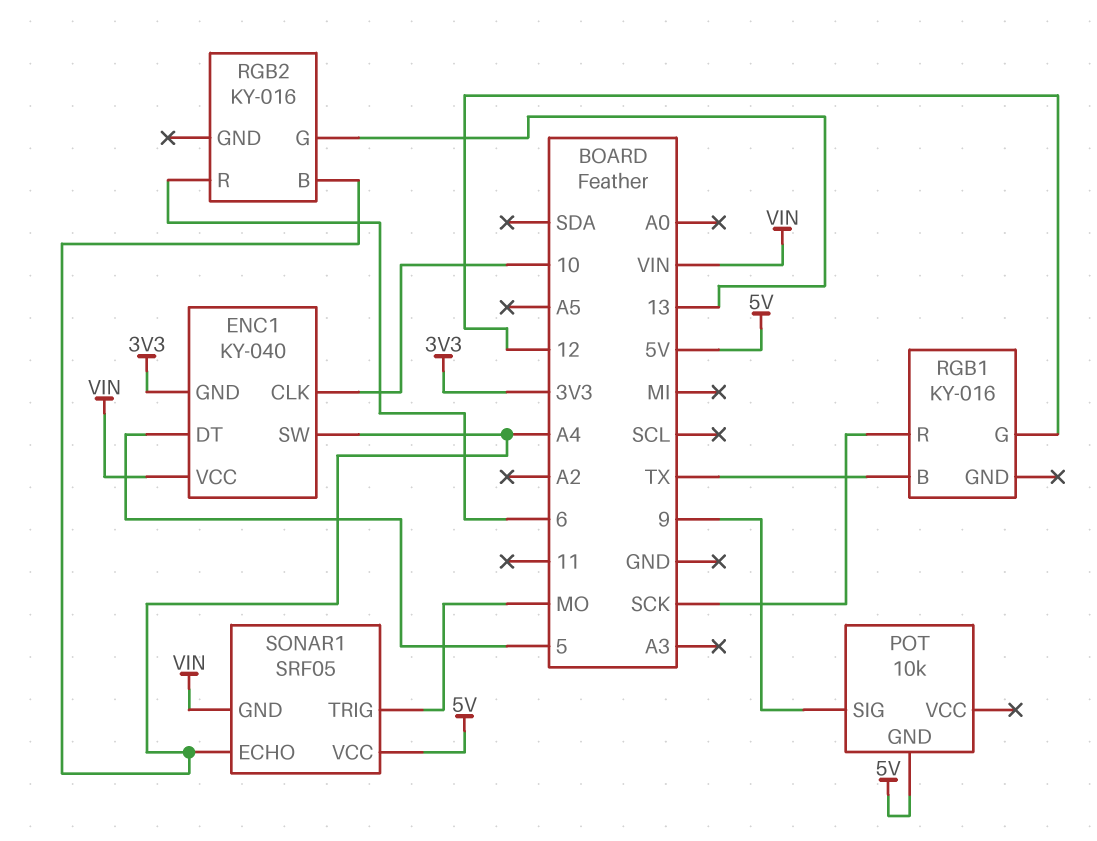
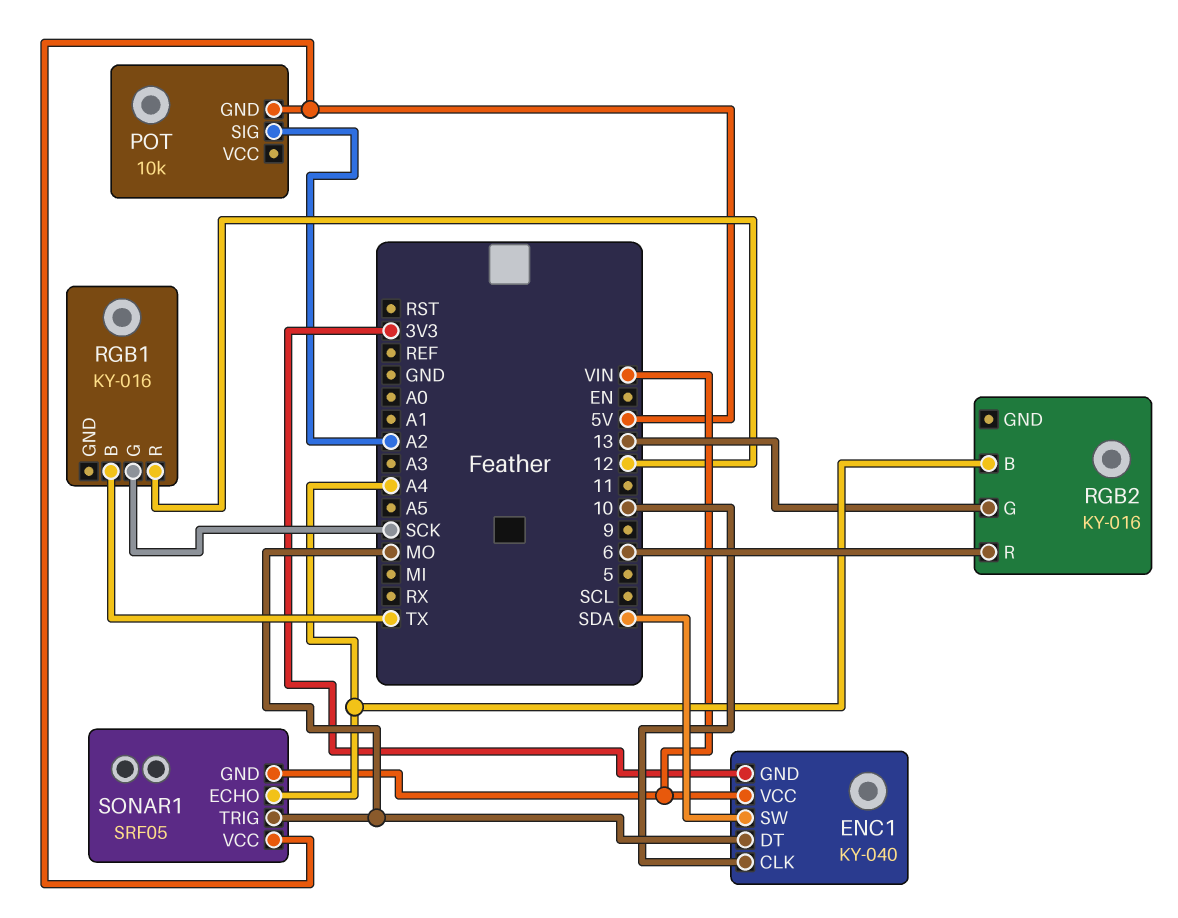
ENC1 pin DT: 5 -> MO
ENC1 pin SW: A4 -> SDA
POT pin SIG: 9 -> A2
RGB1 pin G: 12 -> SCK
RGB1 pin R: SCK -> 12

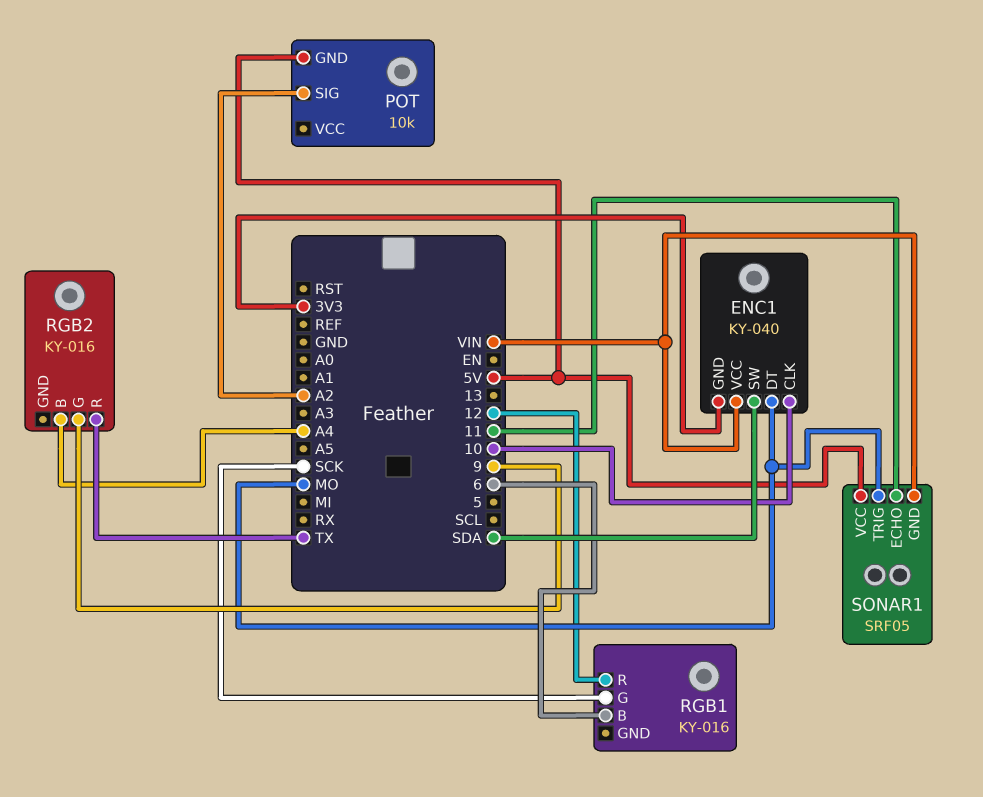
RGB1 pin B: TX -> 6
RGB2 pin G: 13 -> 9
RGB2 pin R: 6 -> TX
SONAR1 pin ECHO: A4 -> 11

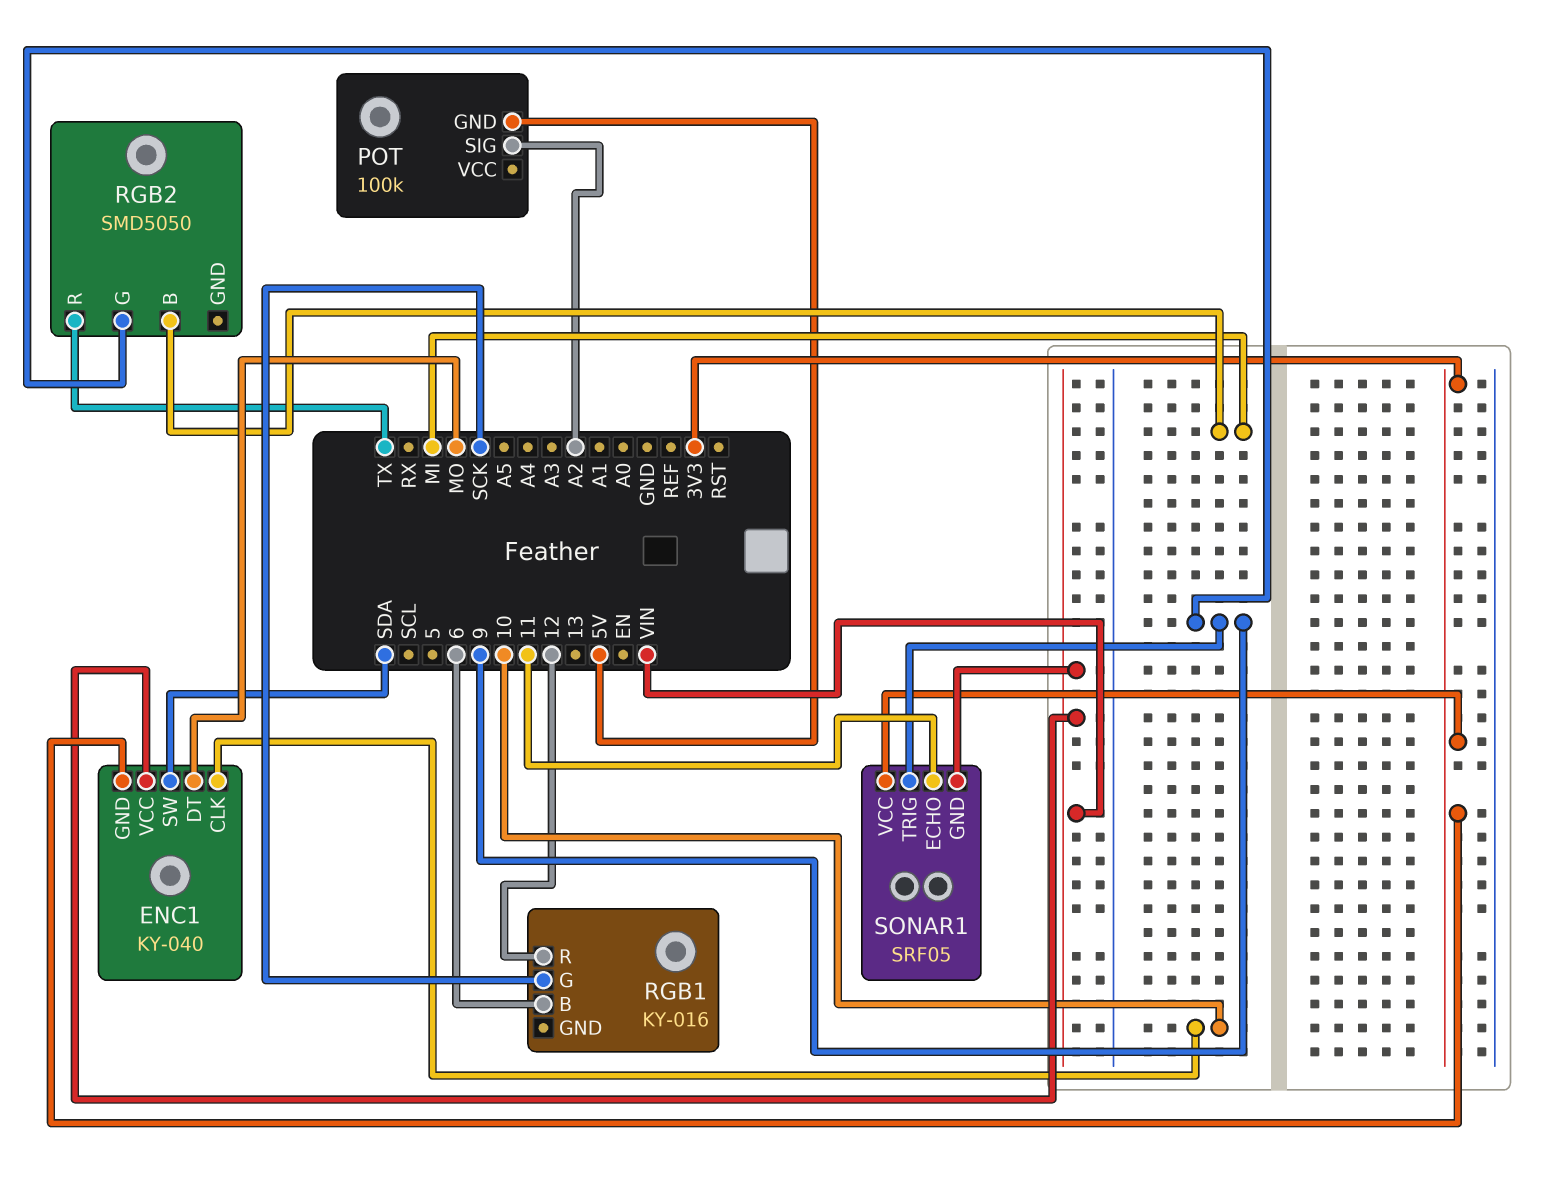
POT: 10k -> 100k
RGB2: KY-016 -> SMD5050
RGB2 pin B: A4 -> MI
SONAR1 pin TRIG: MO -> 9
SONAR1 pin VCC: 5V -> 3V3

